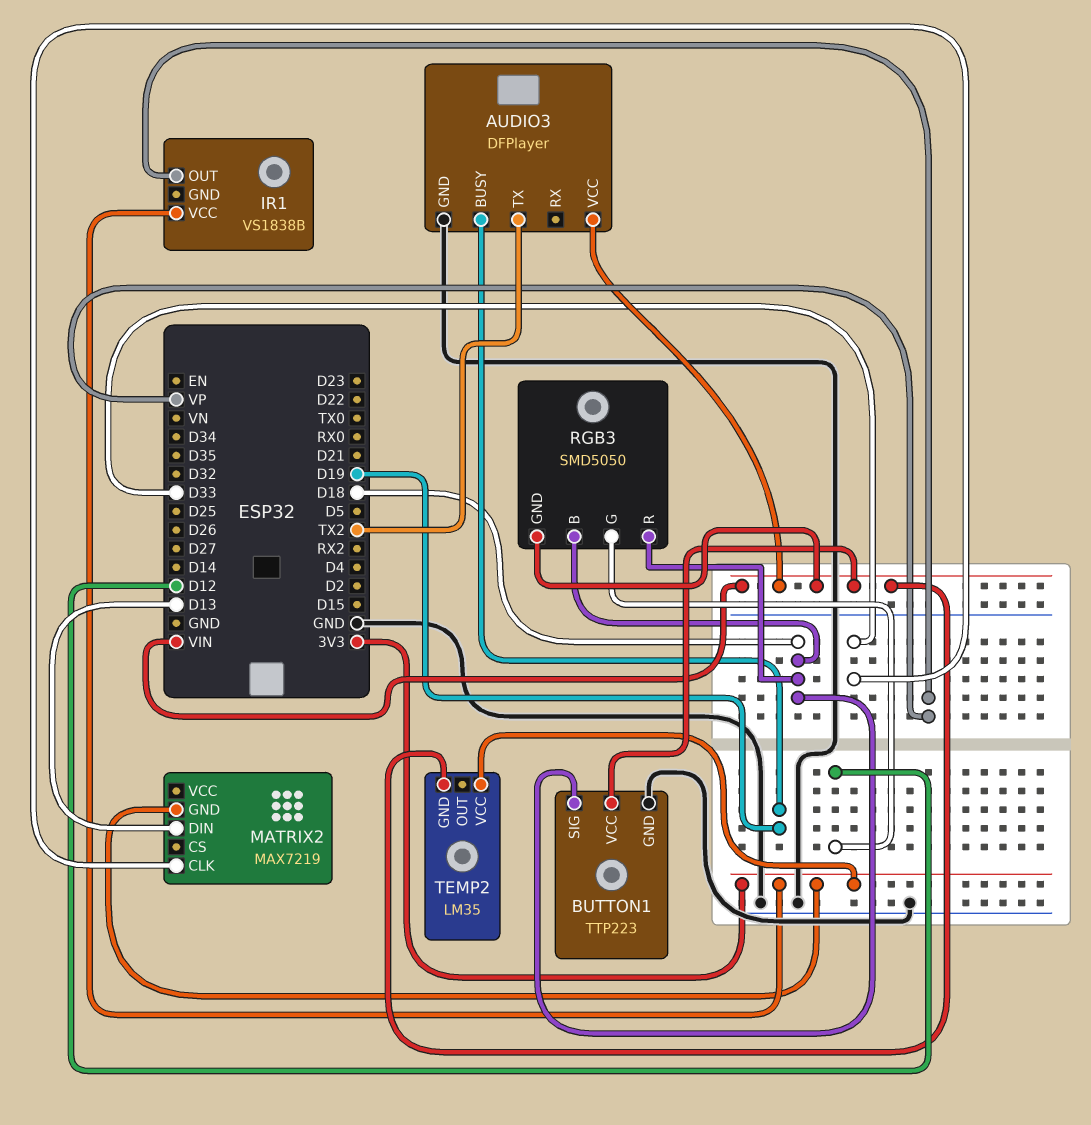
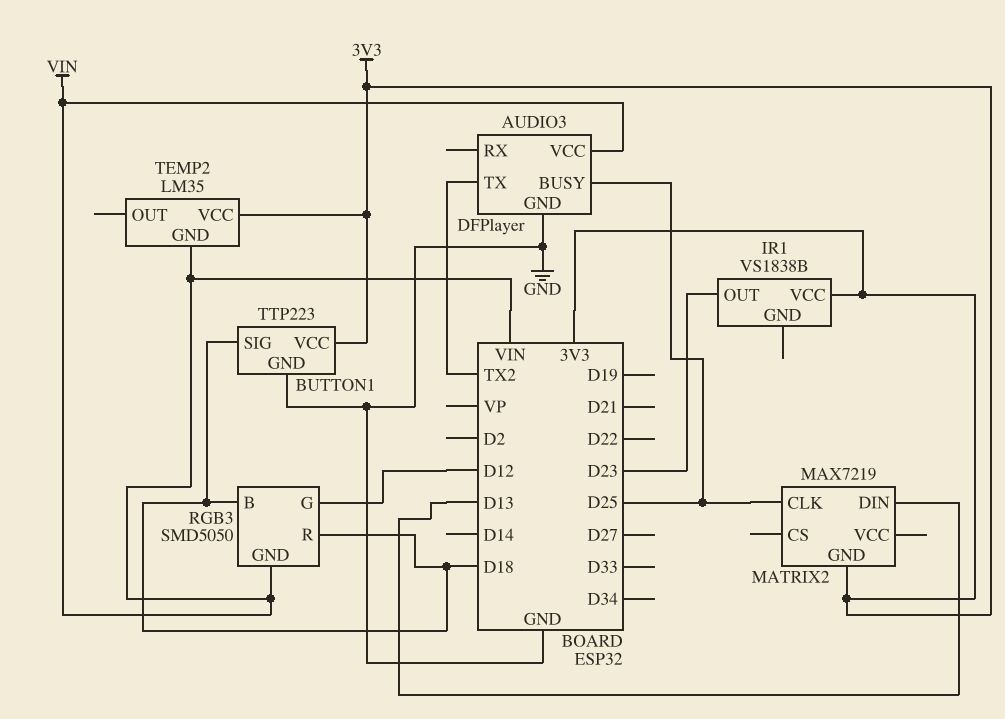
AUDIO3 pin BUSY: D19 -> D25
BUTTON1 pin VCC: VIN -> 3V3
IR1 pin OUT: VP -> D23
MATRIX2 pin CLK: D33 -> D25

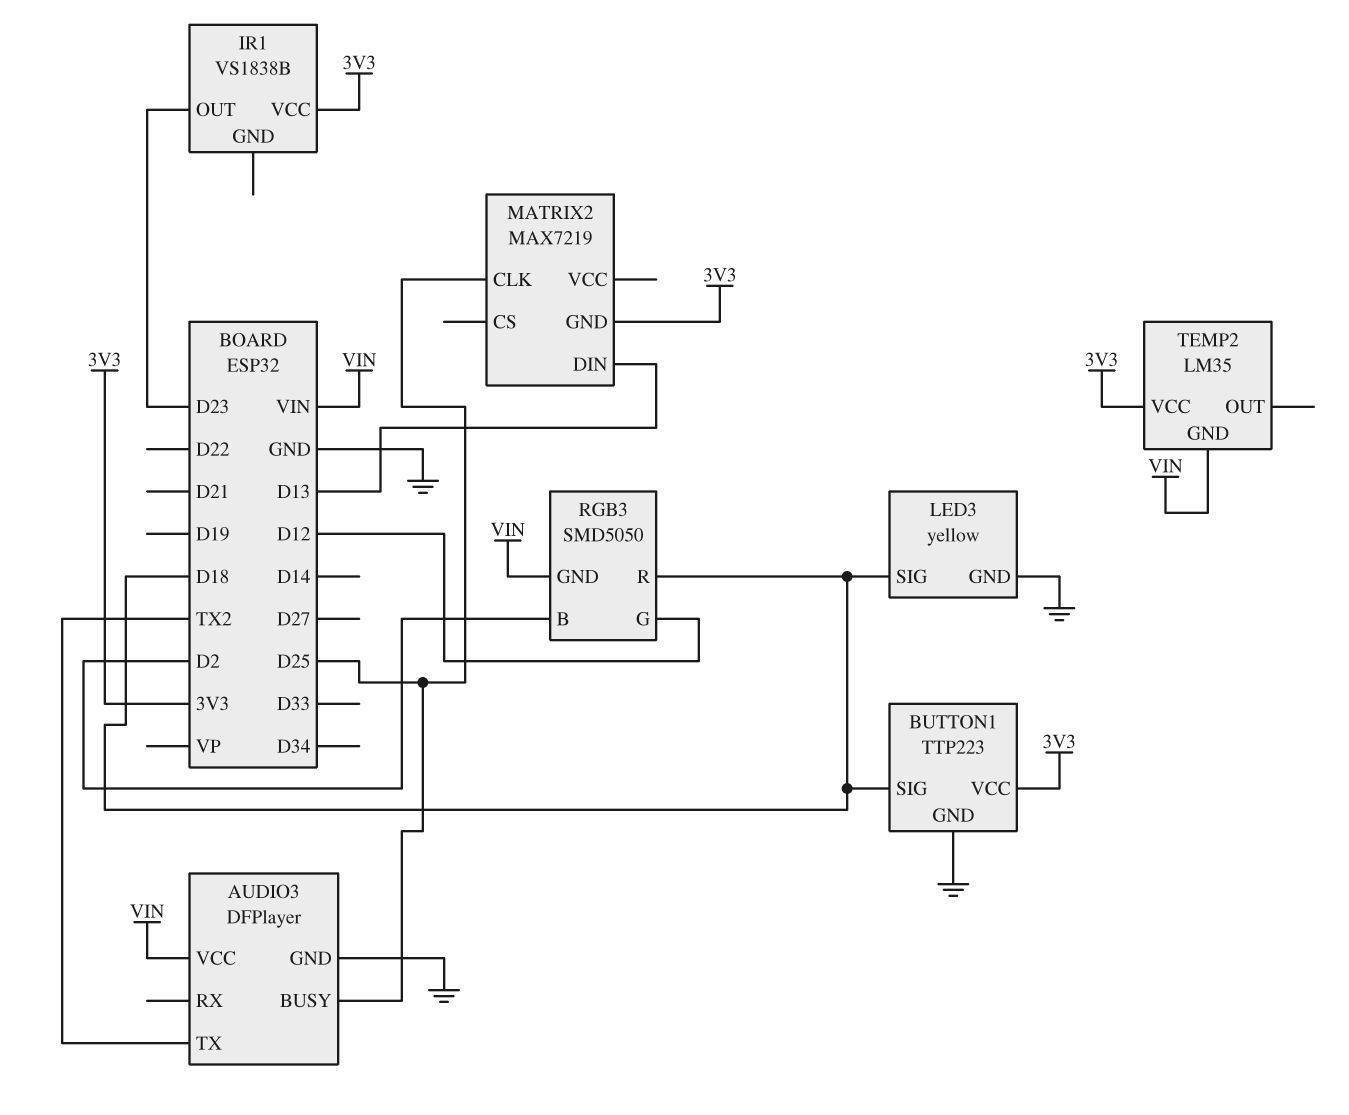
LED3: none -> yellow
LED3 pin GND: none -> GND
LED3 pin SIG: none -> D18
RGB3 pin B: D18 -> D2

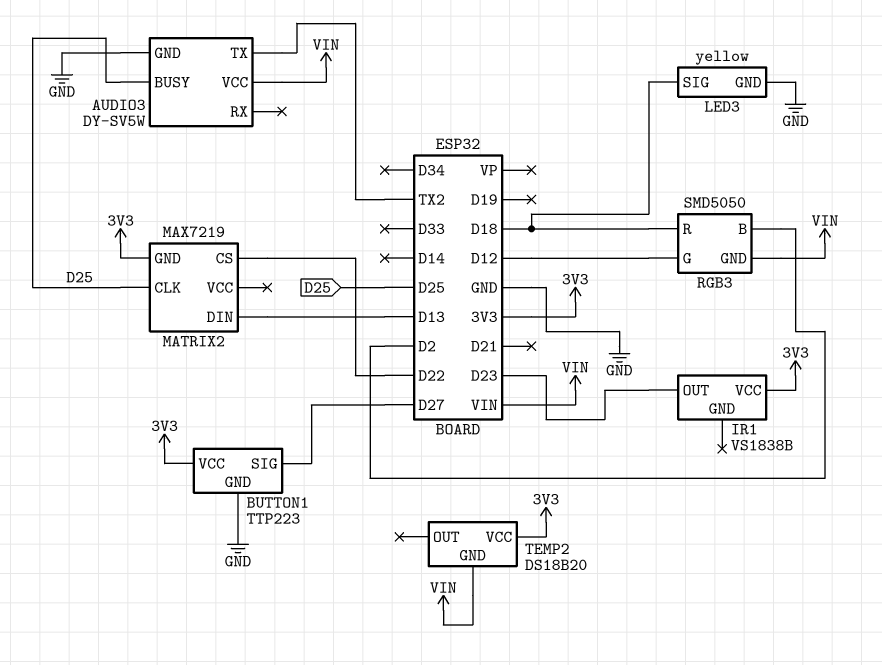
AUDIO3: DFPlayer -> DY-SV5W
BUTTON1 pin SIG: D18 -> D27
MATRIX2 pin CS: none -> D22
TEMP2: LM35 -> DS18B20

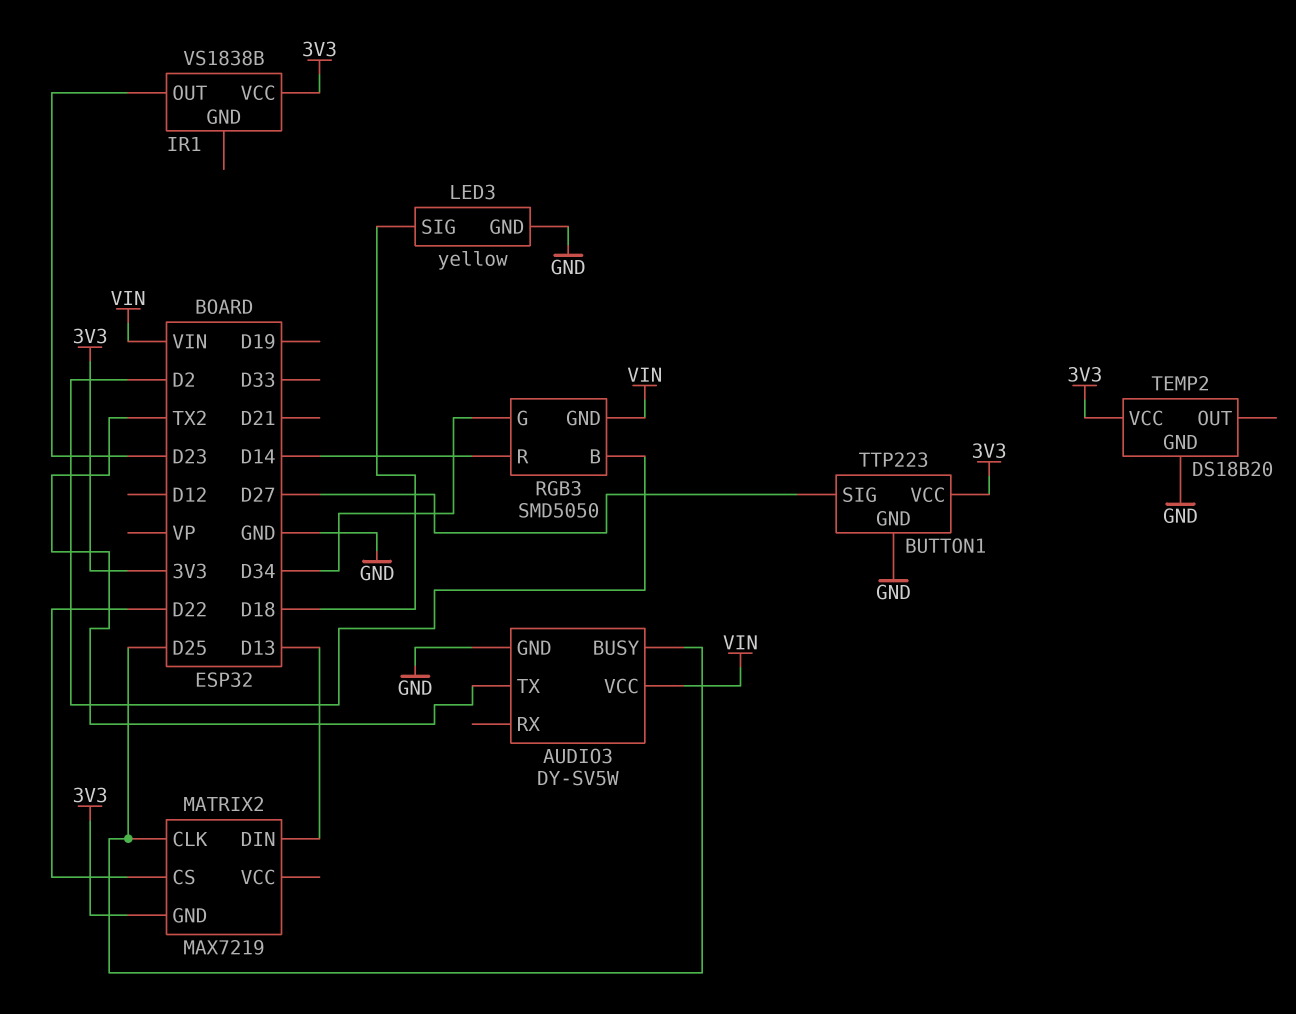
RGB3 pin G: D12 -> D34
RGB3 pin R: D18 -> D14
TEMP2 pin GND: VIN -> GND

